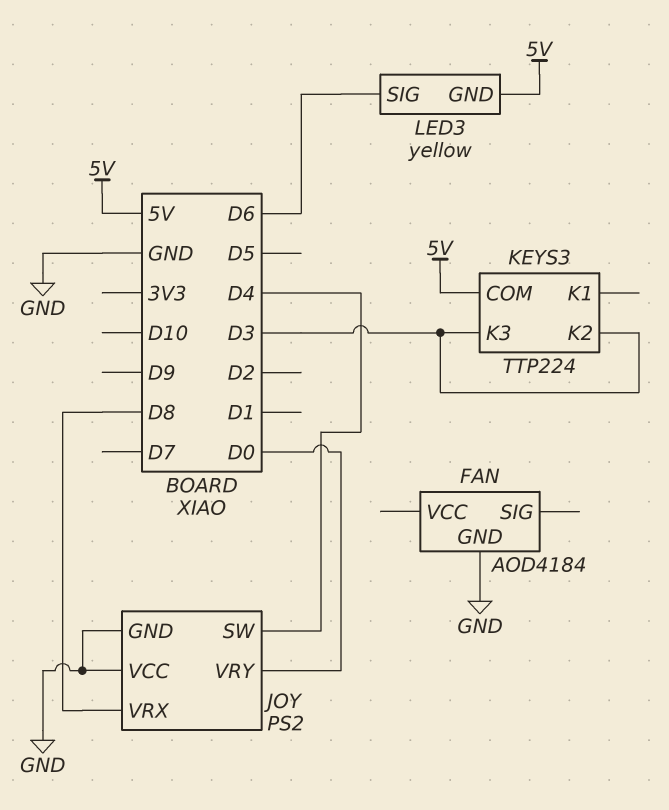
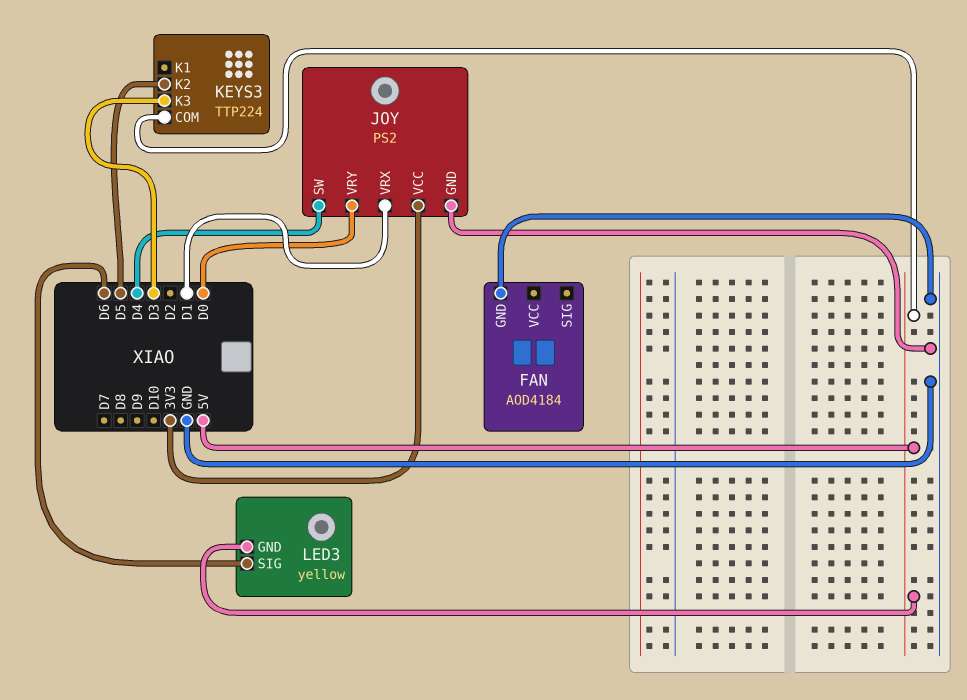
JOY pin VCC: GND -> 3V3
JOY pin VRX: D8 -> D1
KEYS3 pin K2: D3 -> D5

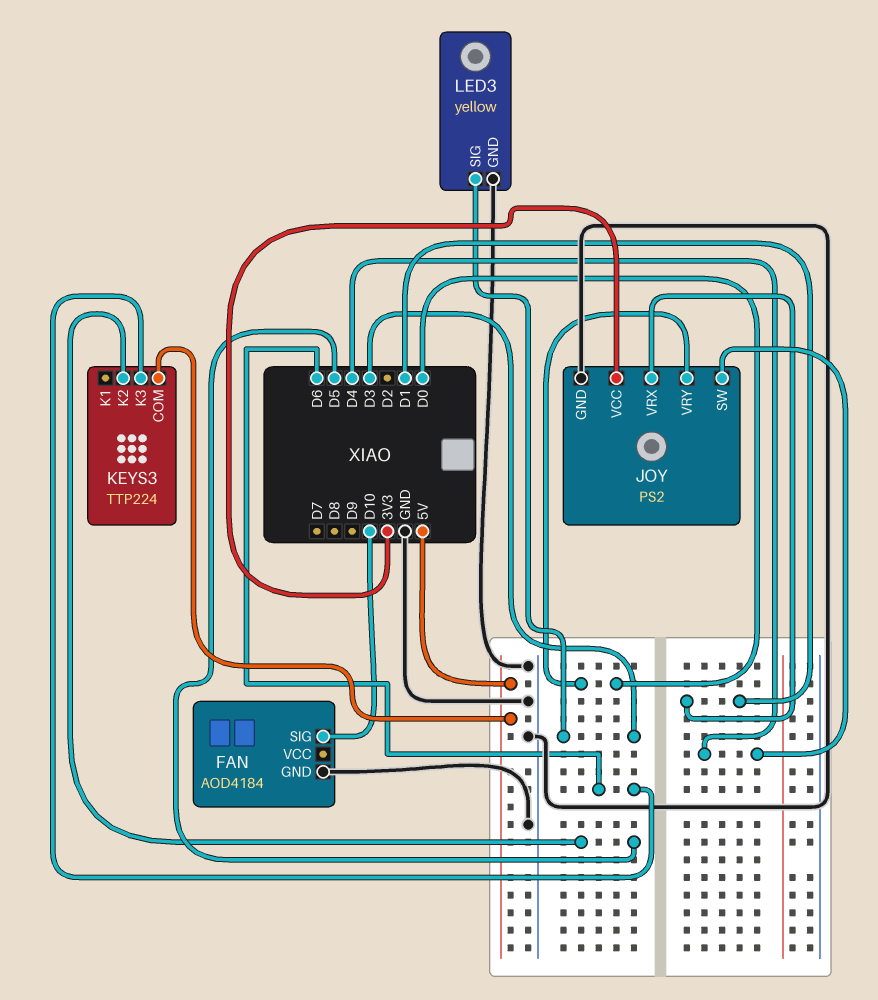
FAN pin SIG: none -> D10
KEYS3 pin K3: D3 -> D6
LED3 pin GND: 5V -> GND
LED3 pin SIG: D6 -> D3

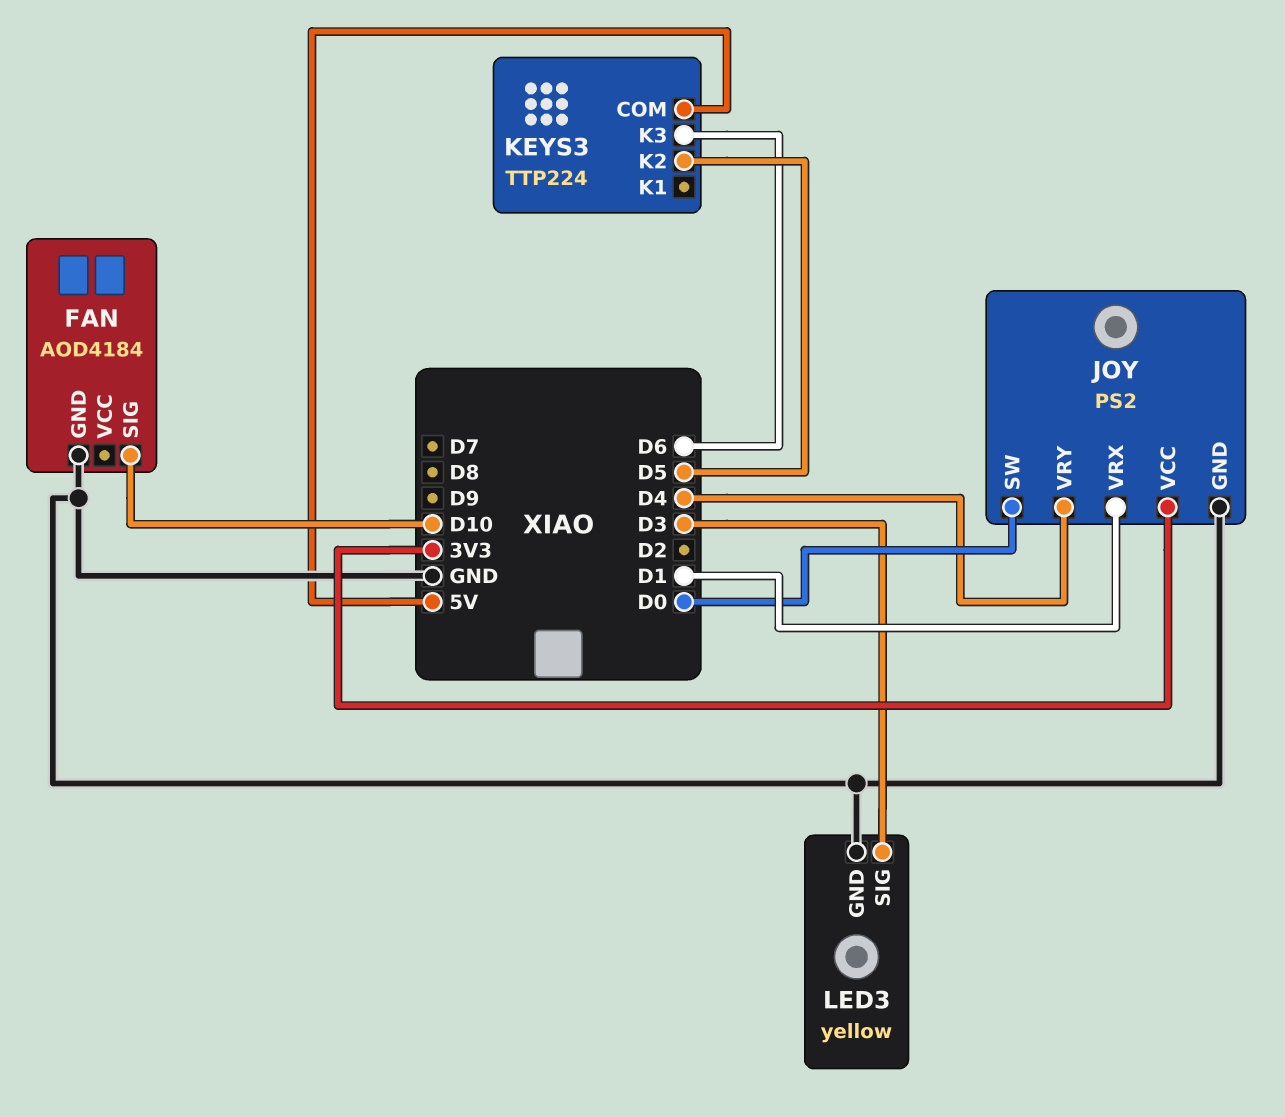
JOY pin SW: D4 -> D0
JOY pin VRY: D0 -> D4

